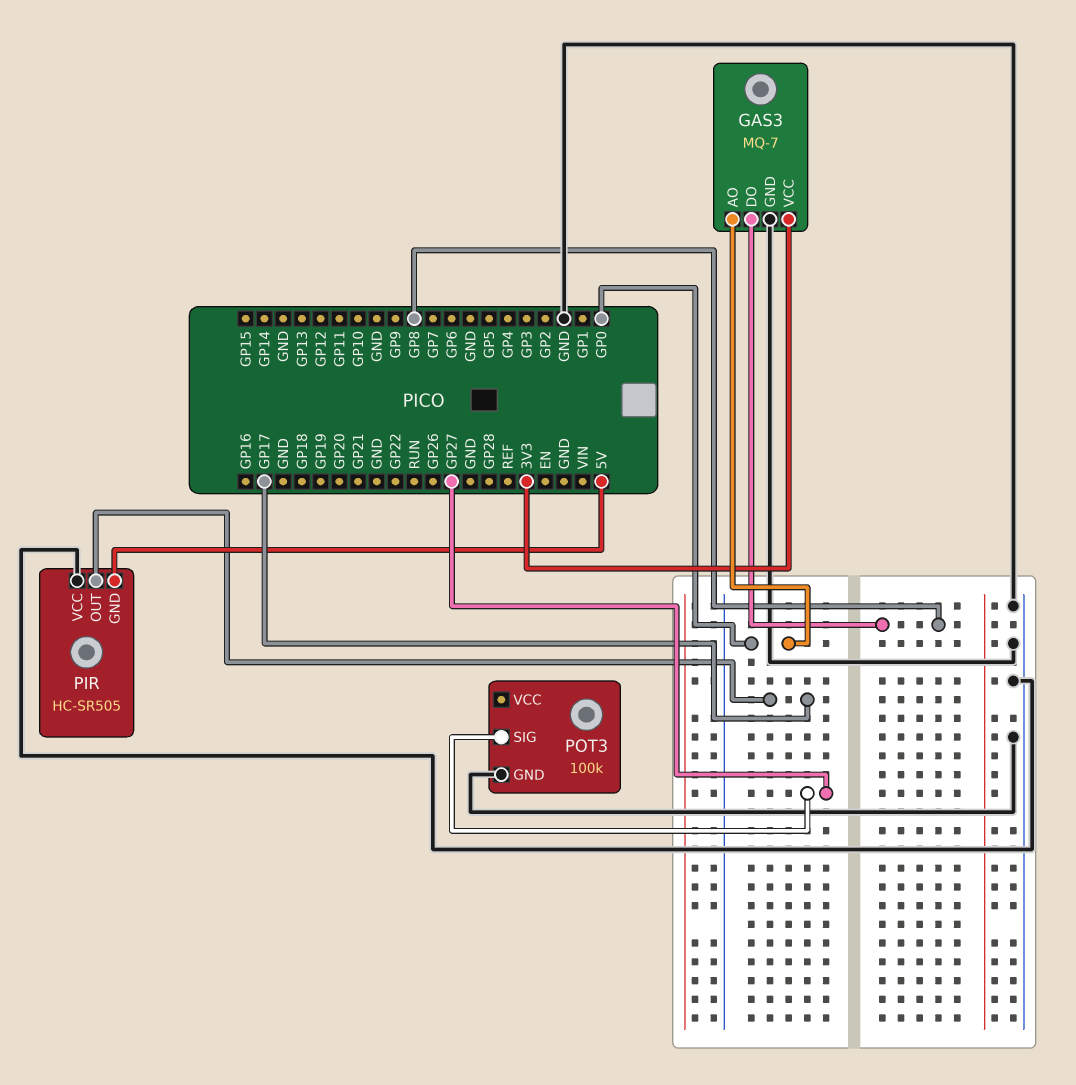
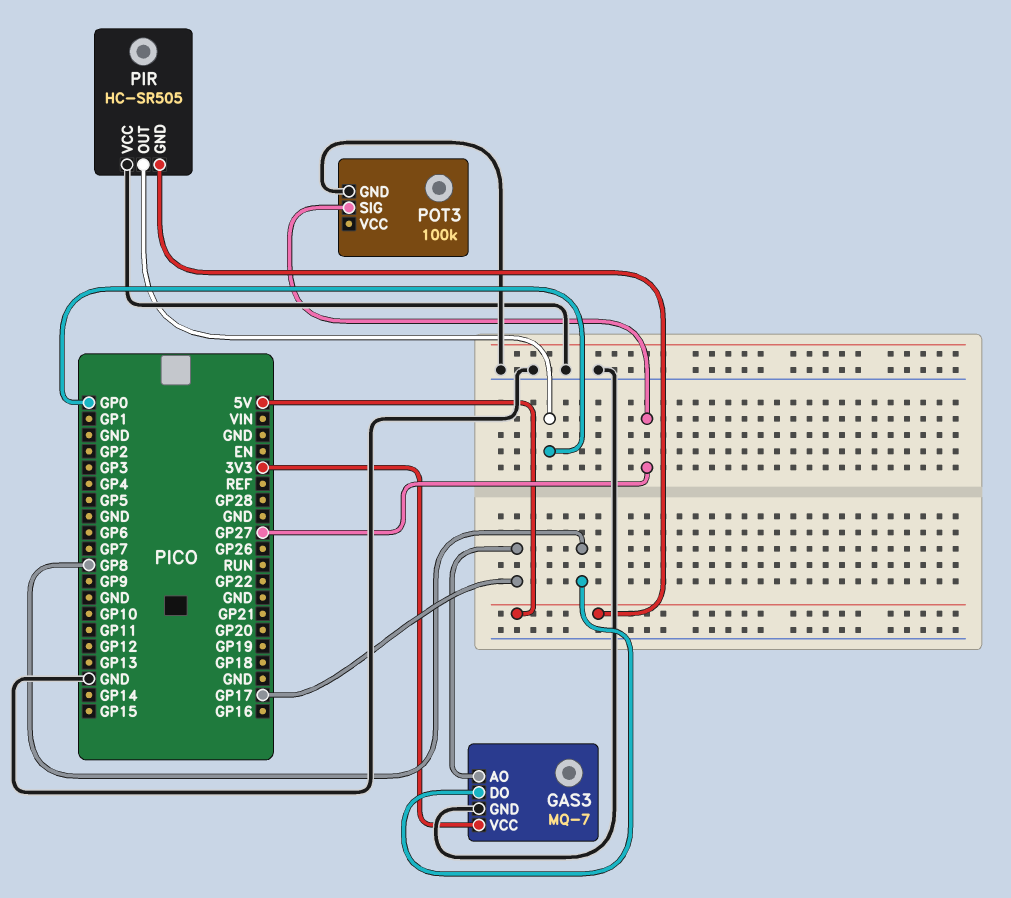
GAS3 pin AO: GP0 -> GP17
PIR pin OUT: GP17 -> GP0

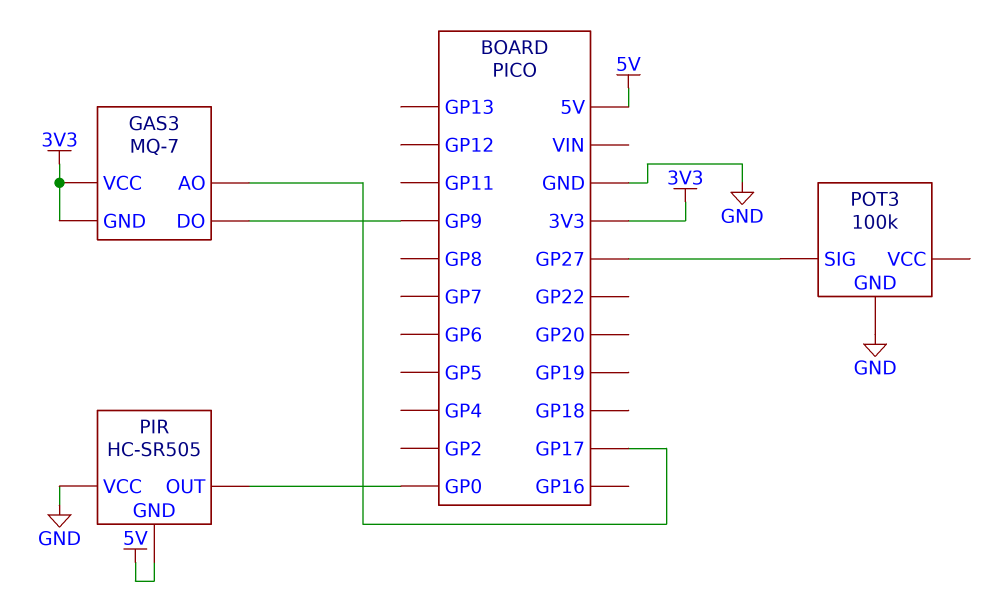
GAS3 pin DO: GP8 -> GP9
GAS3 pin GND: GND -> 3V3

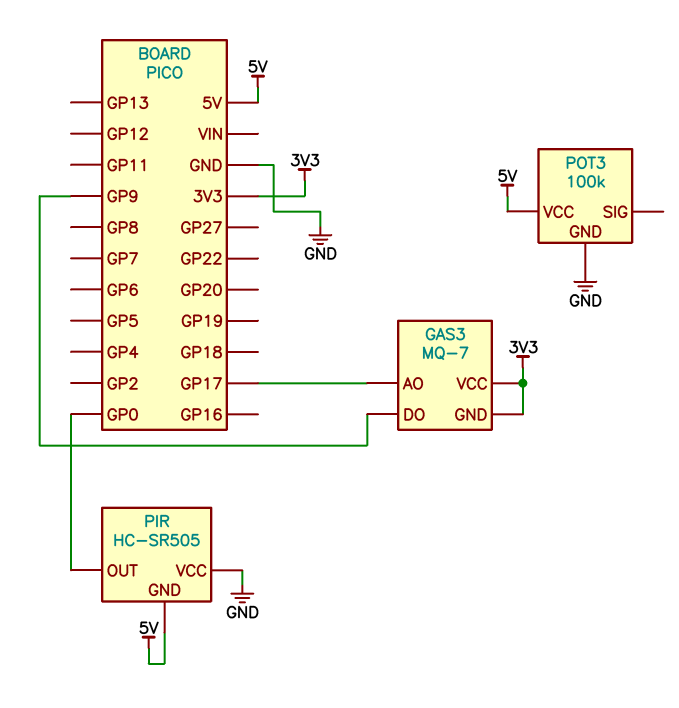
POT3 pin SIG: GP27 -> none
POT3 pin VCC: none -> 5V

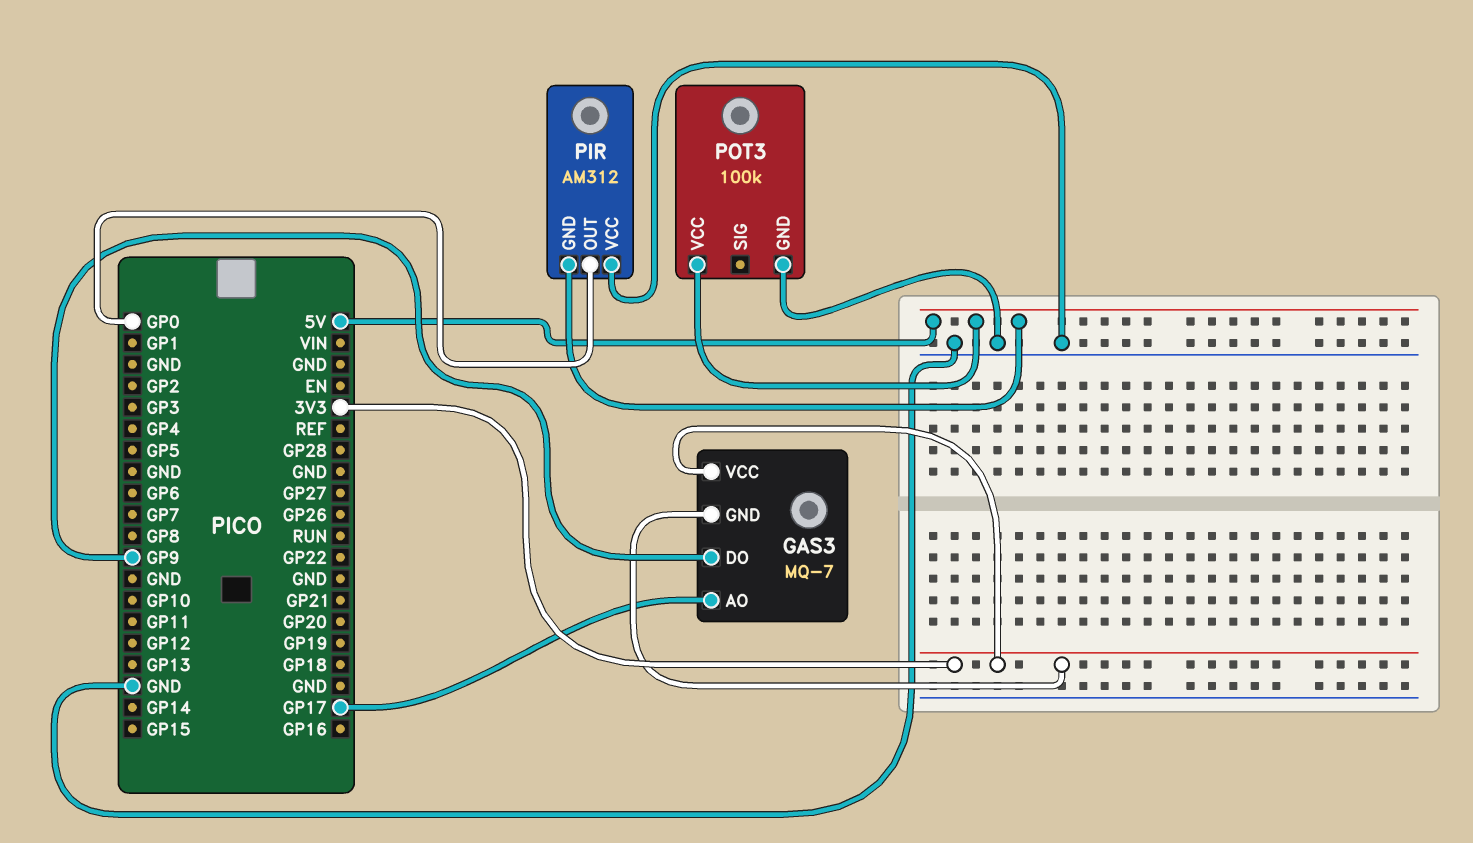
PIR: HC-SR505 -> AM312

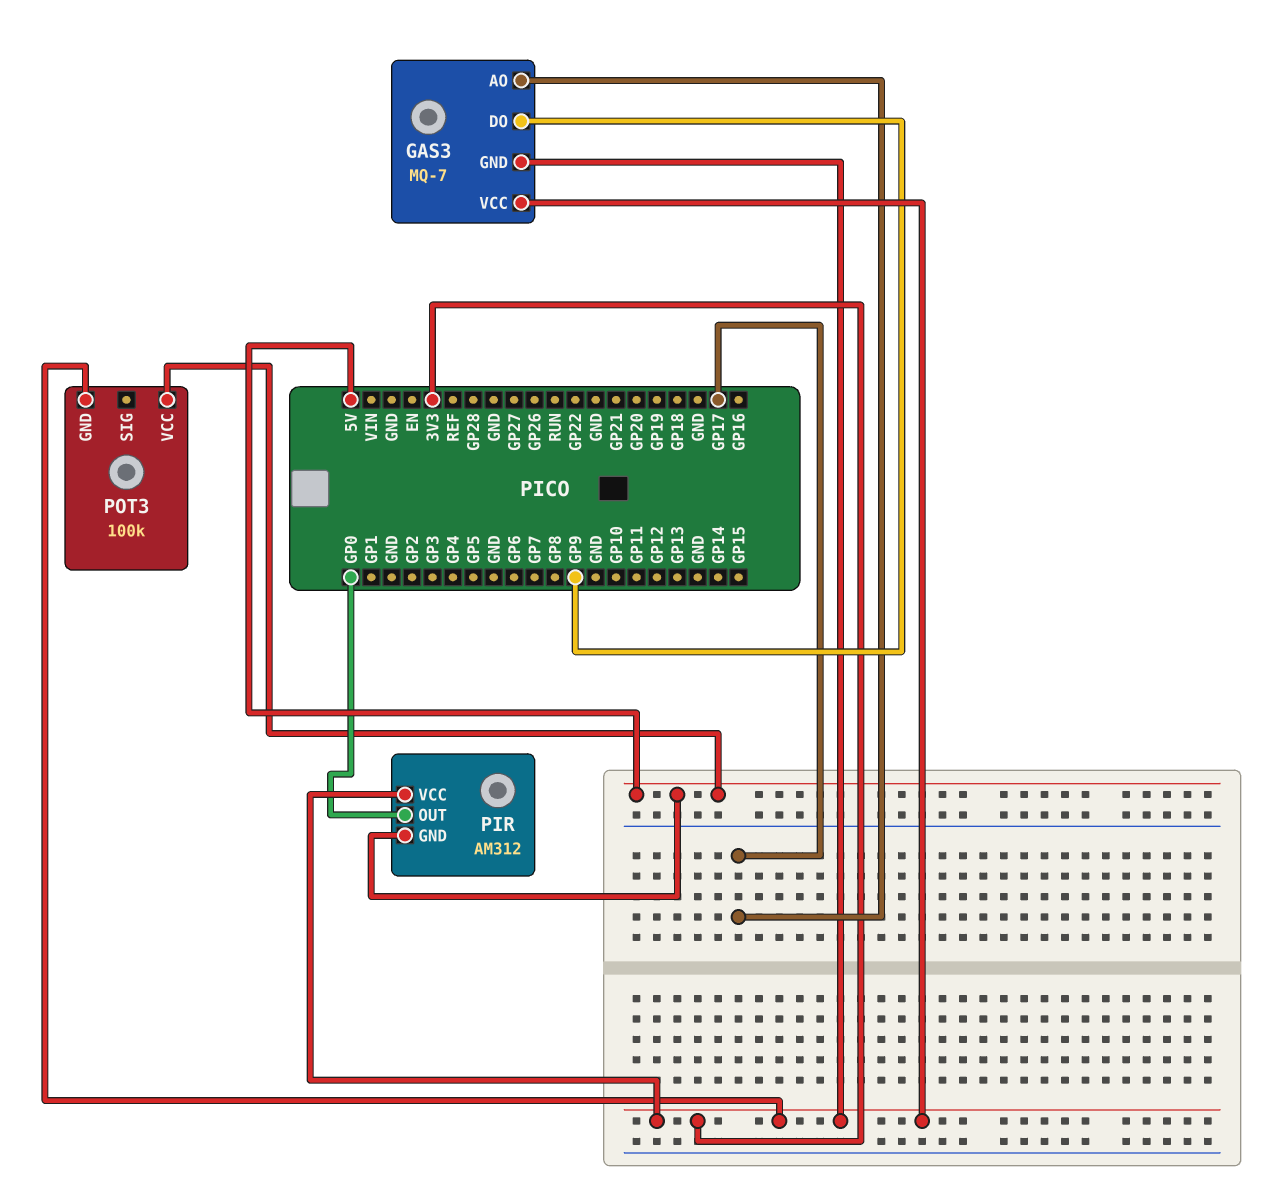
PIR pin VCC: GND -> 3V3
POT3 pin GND: GND -> 3V3

